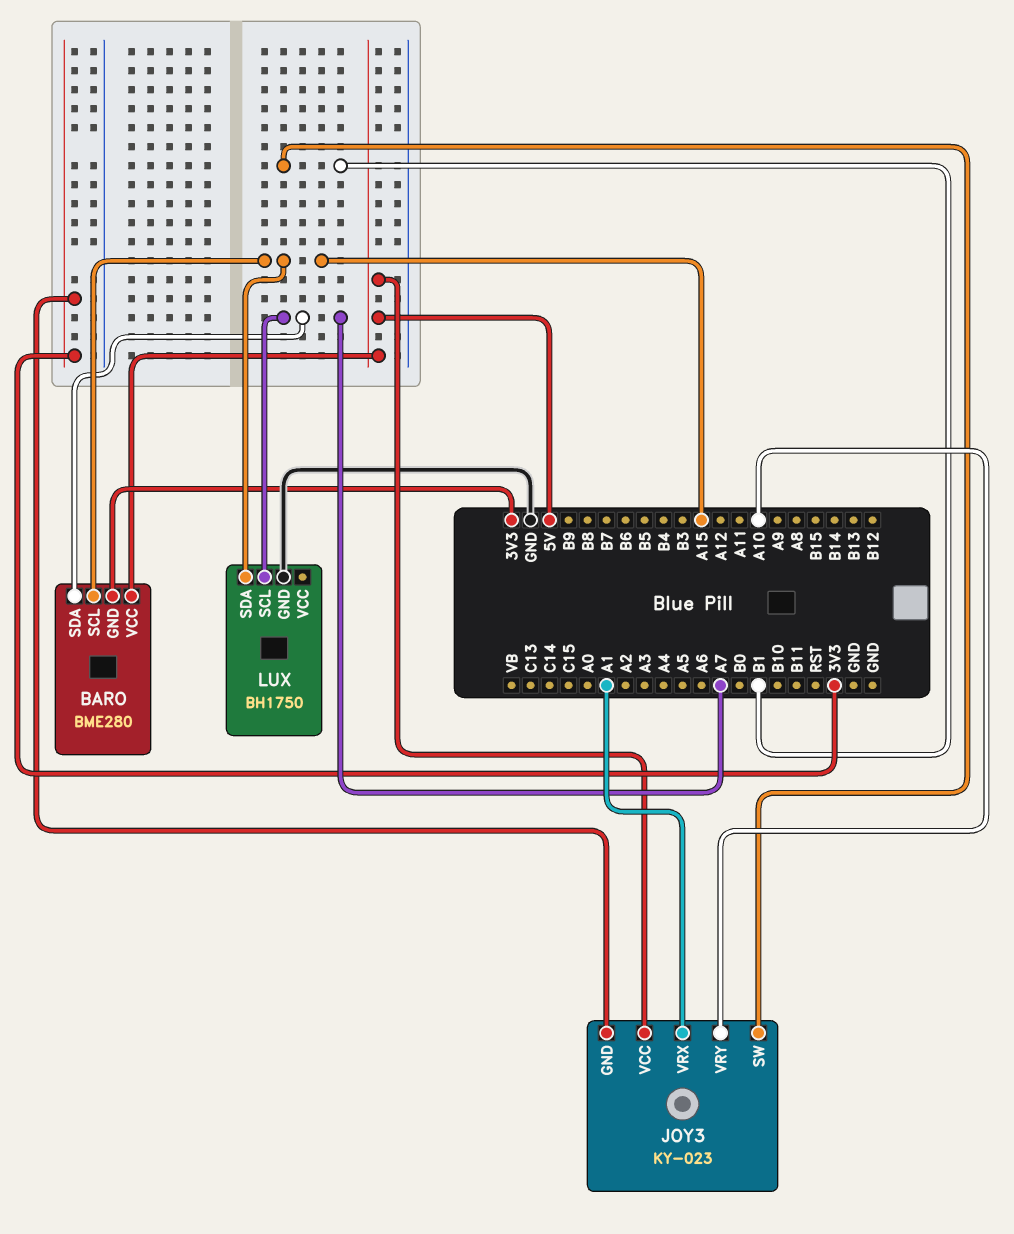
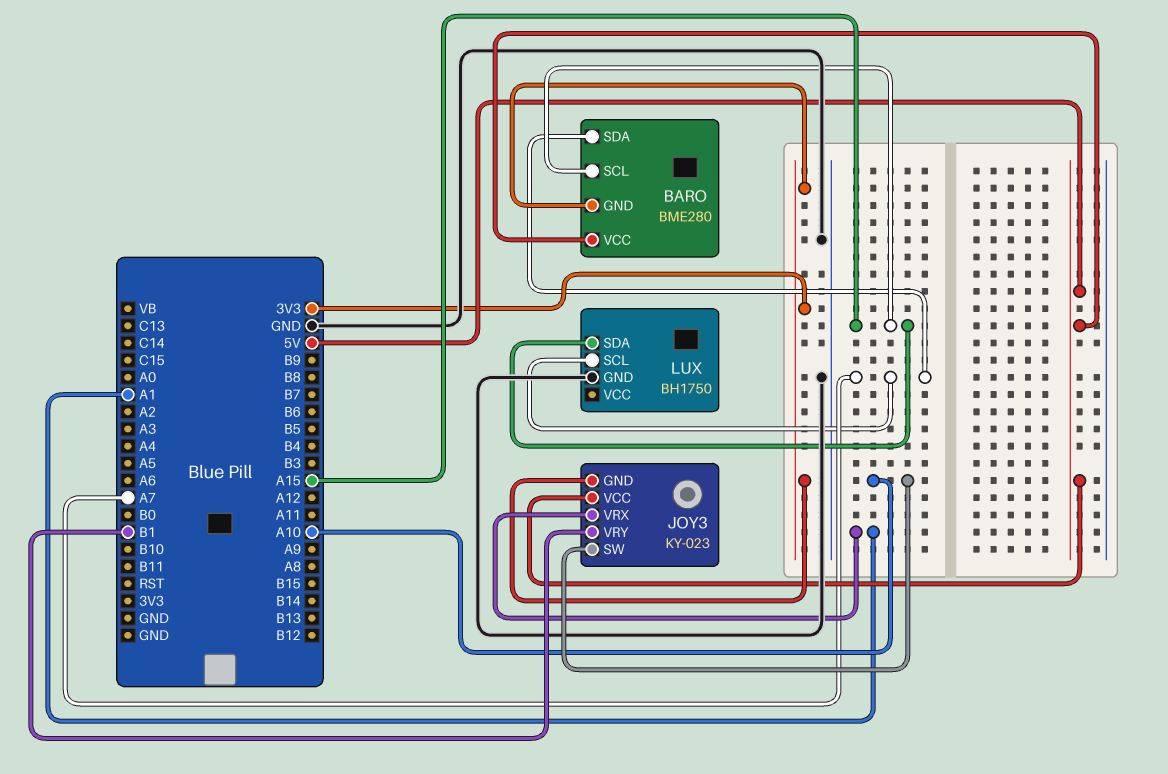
JOY3 pin SW: B1 -> A10
JOY3 pin VRY: A10 -> B1

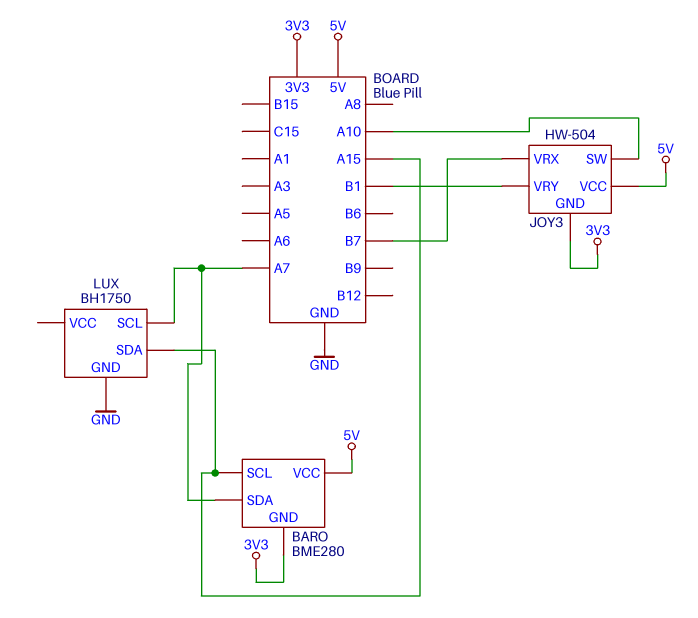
JOY3: KY-023 -> HW-504
JOY3 pin VRX: A1 -> B7

